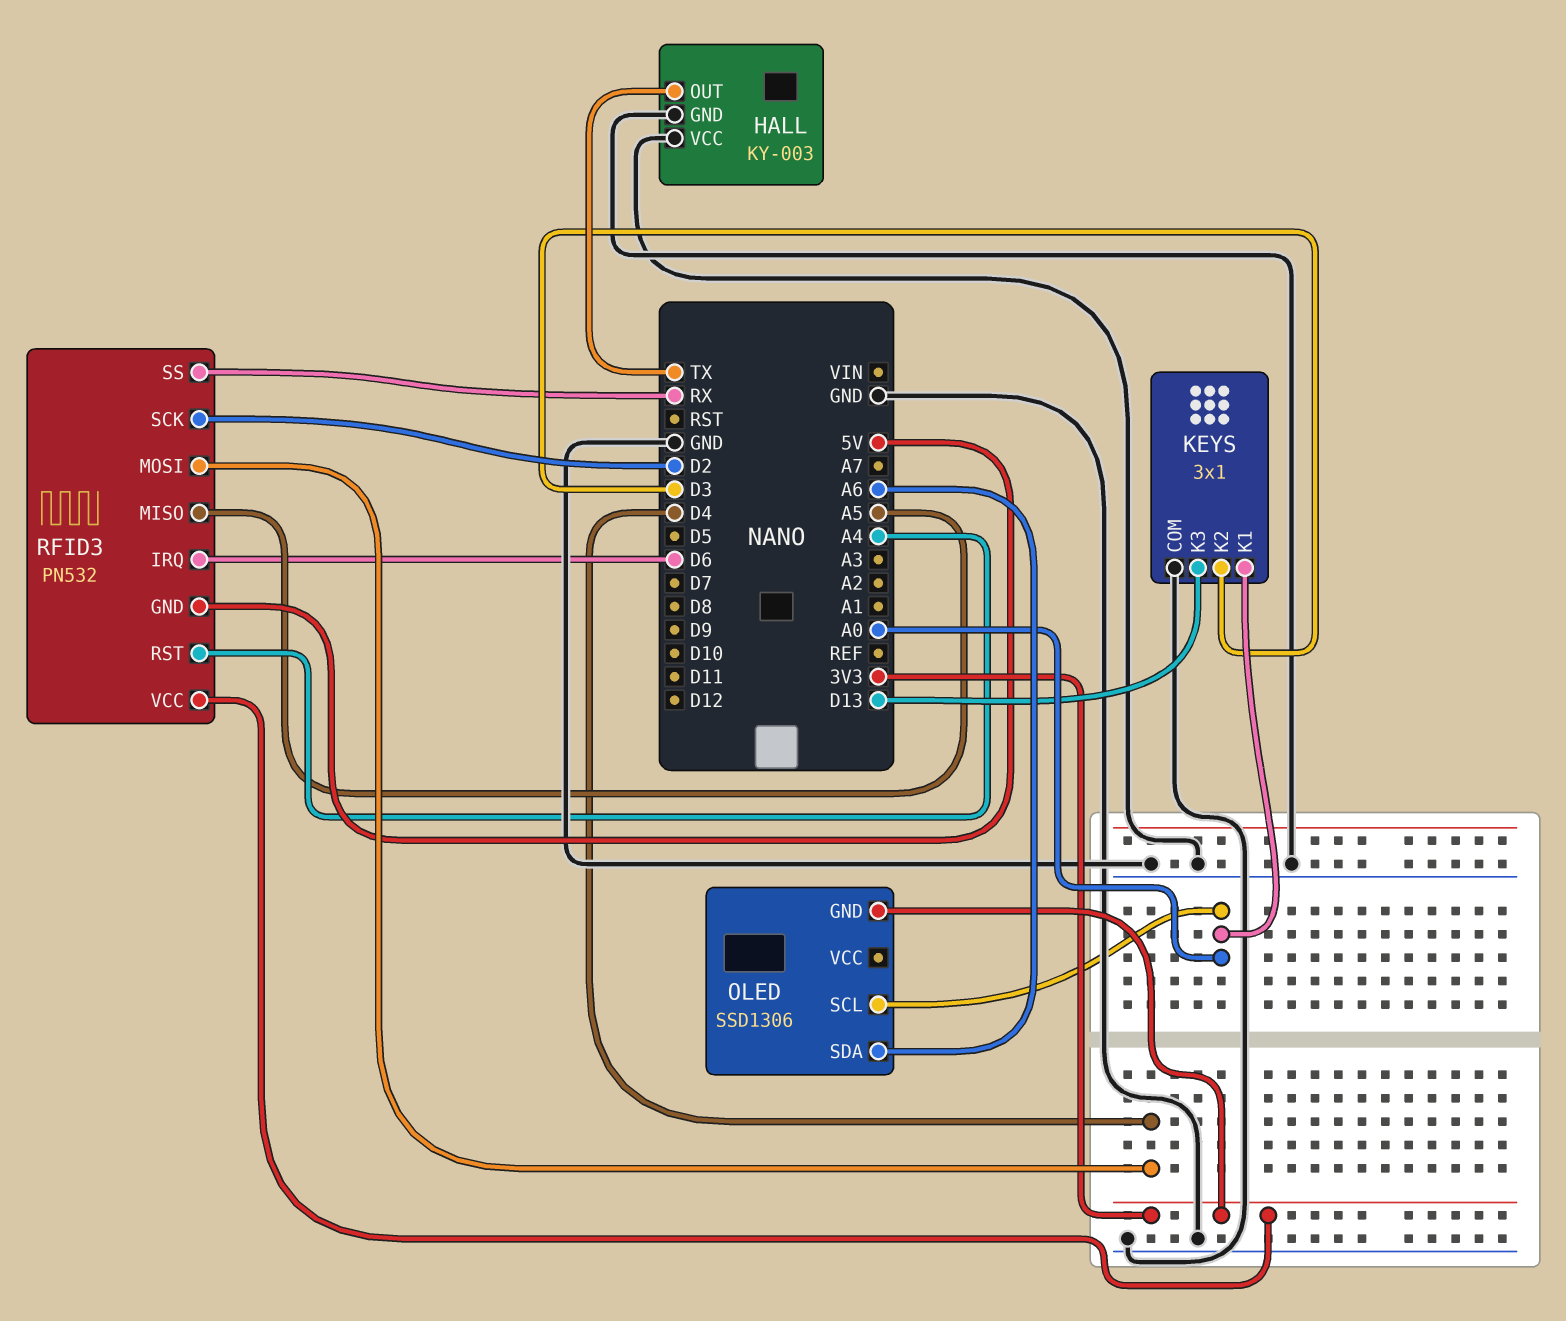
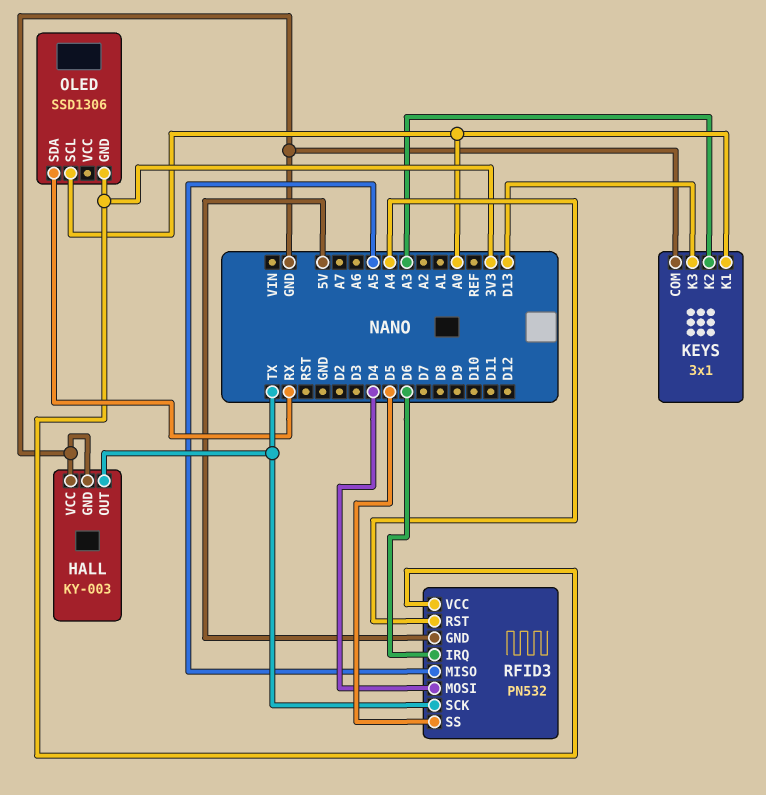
KEYS pin K2: D3 -> A3
OLED pin SDA: A6 -> RX
RFID3 pin SCK: D2 -> TX
RFID3 pin SS: RX -> D5

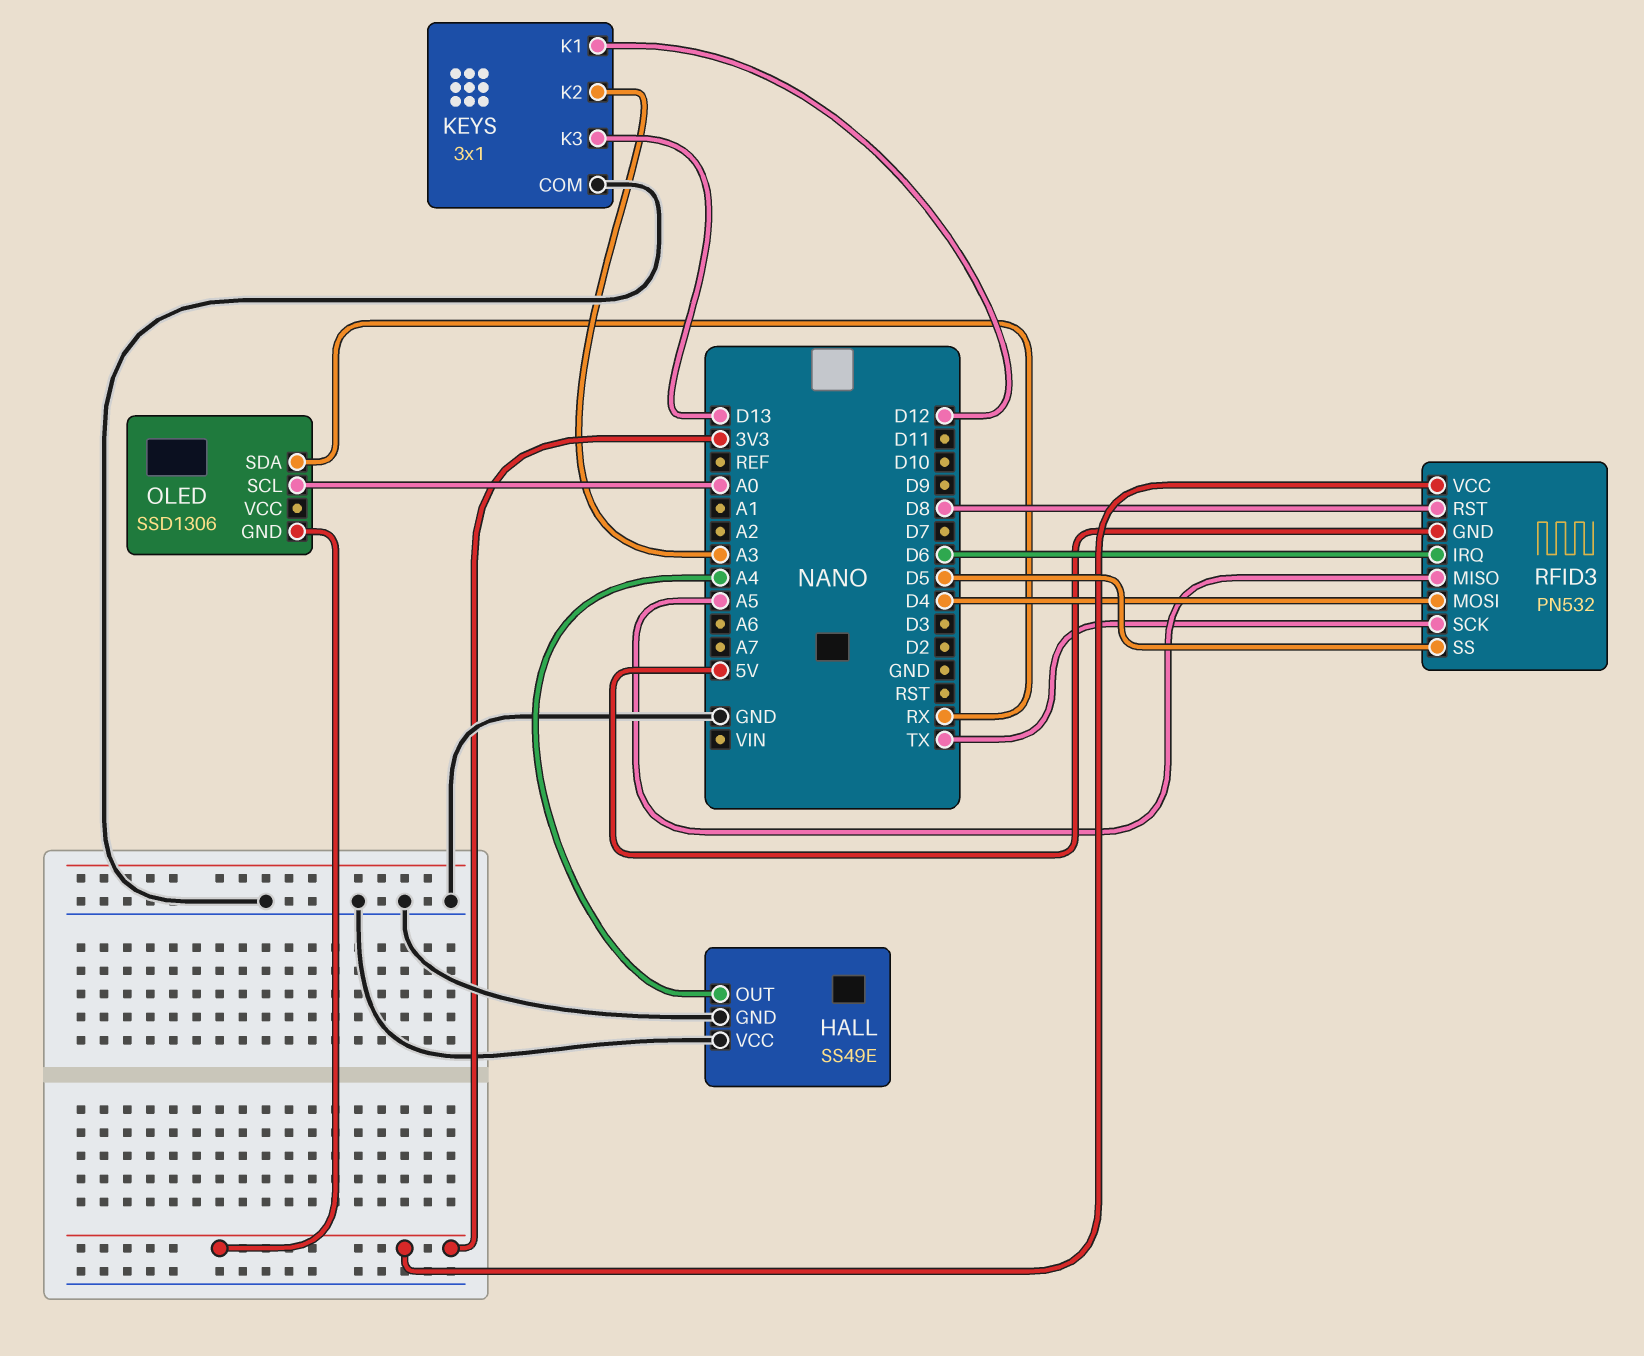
HALL: KY-003 -> SS49E
HALL pin OUT: TX -> A4
KEYS pin K1: A0 -> D12
RFID3 pin RST: A4 -> D8

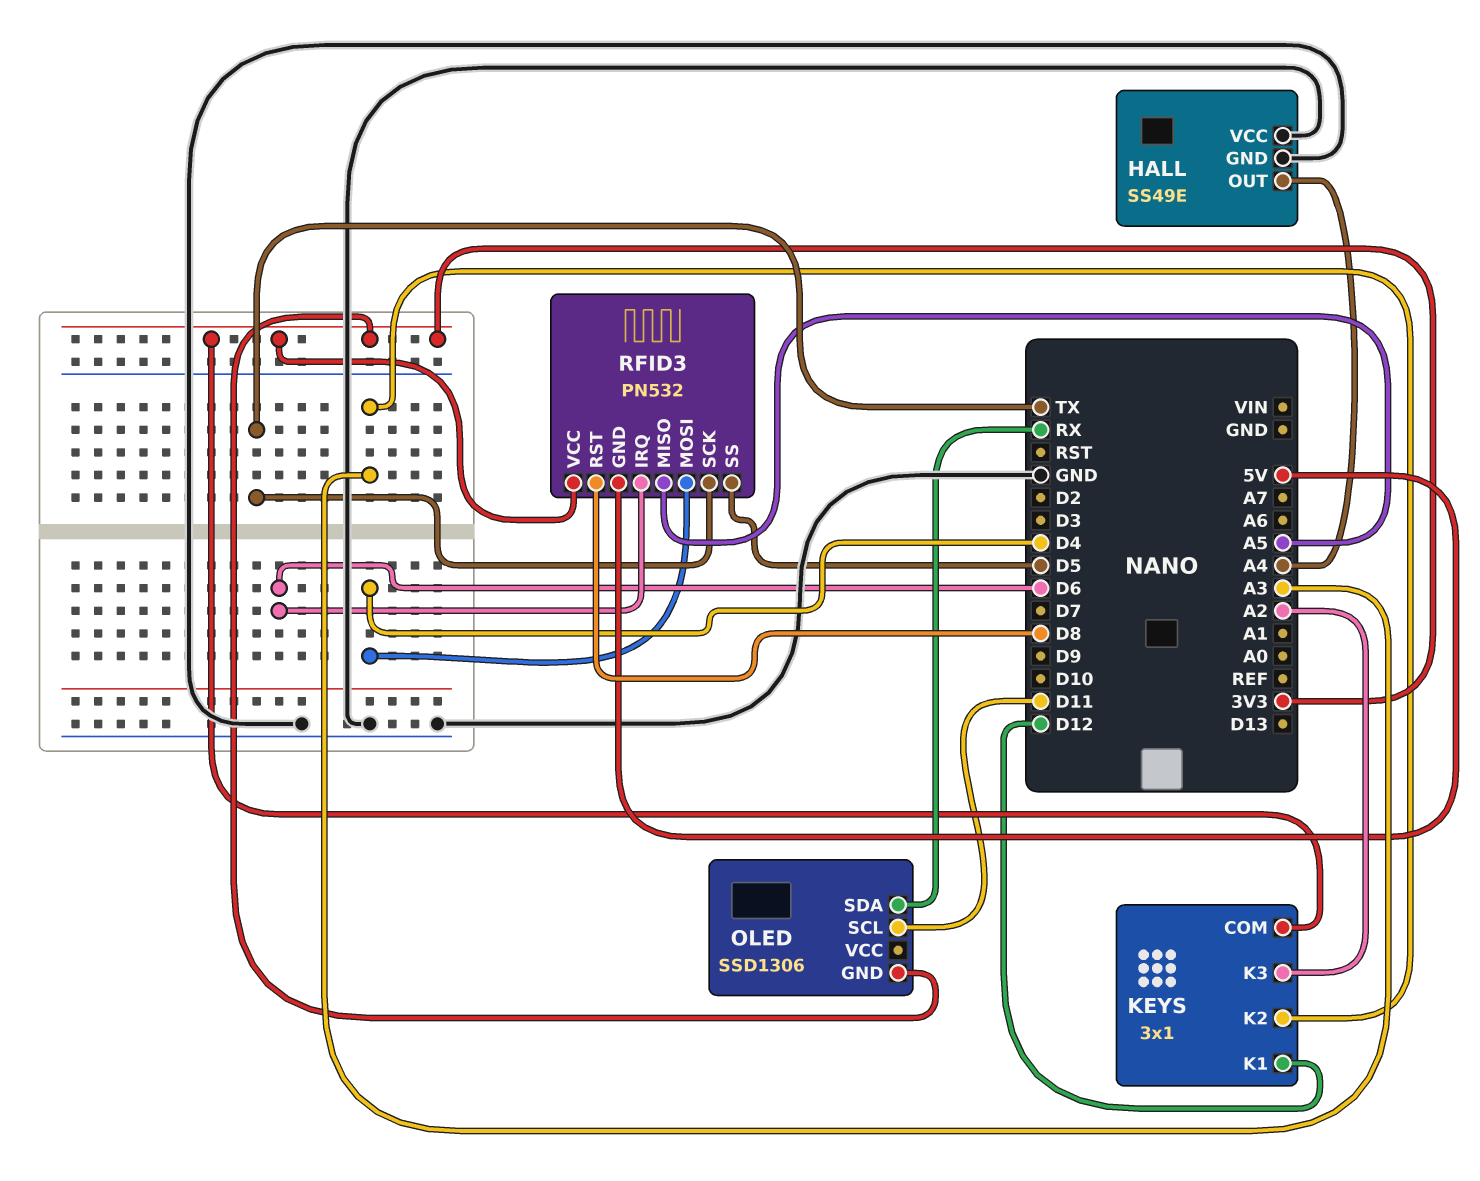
KEYS pin COM: GND -> 3V3
KEYS pin K3: D13 -> A2
OLED pin SCL: A0 -> D11

